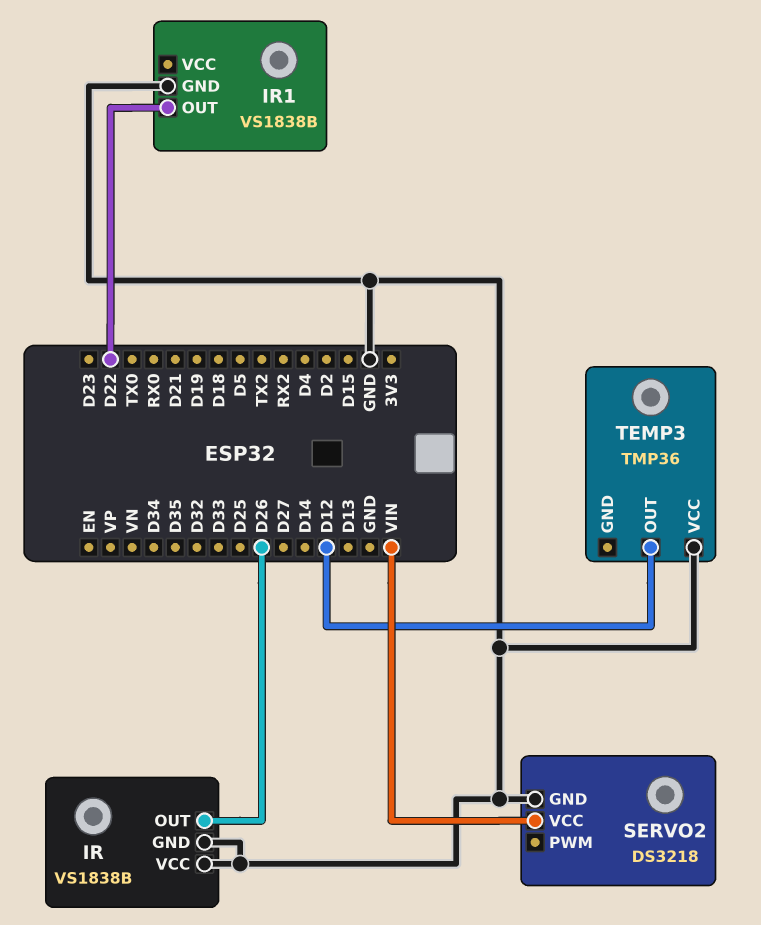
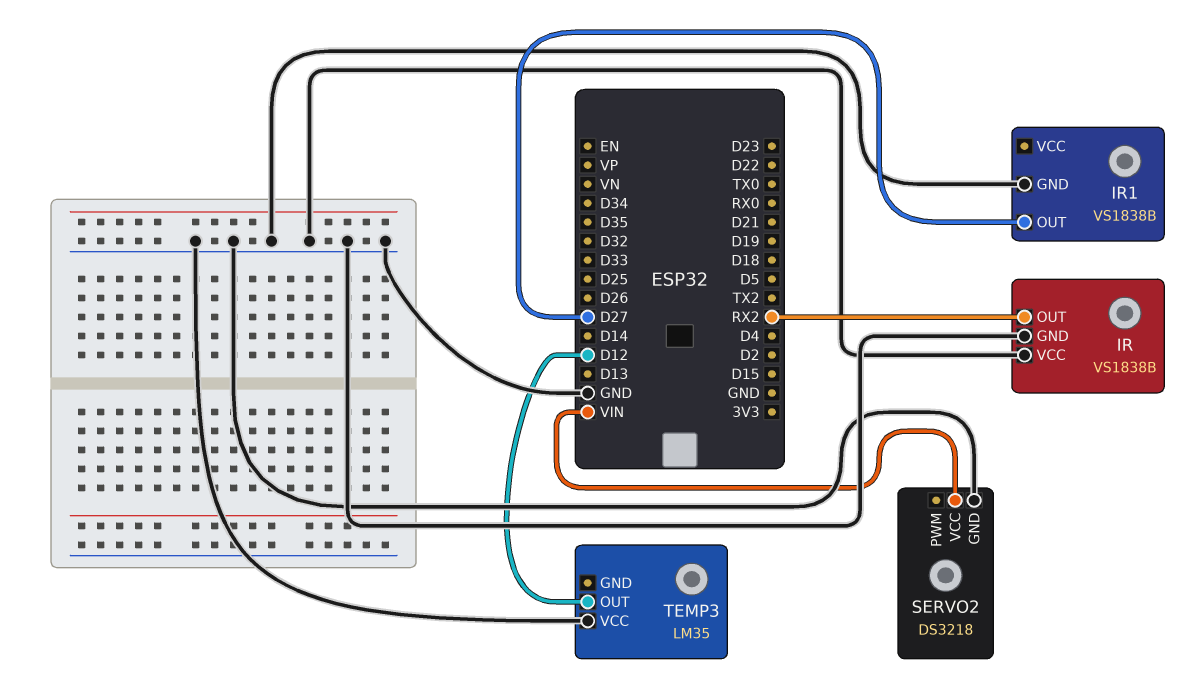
IR pin OUT: D26 -> RX2
IR1 pin OUT: D22 -> D27
TEMP3: TMP36 -> LM35

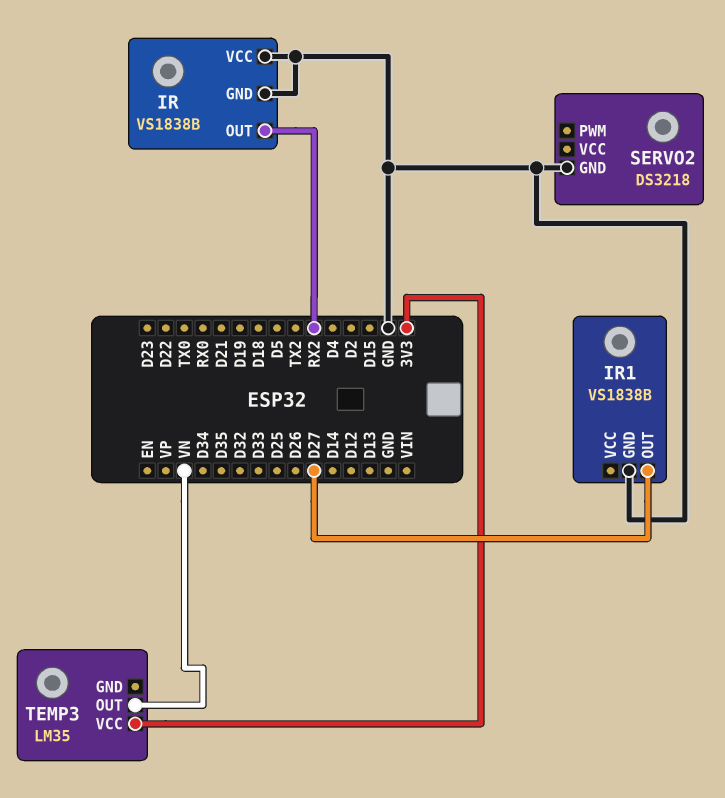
SERVO2 pin VCC: VIN -> none
TEMP3 pin OUT: D12 -> VN
TEMP3 pin VCC: GND -> 3V3

